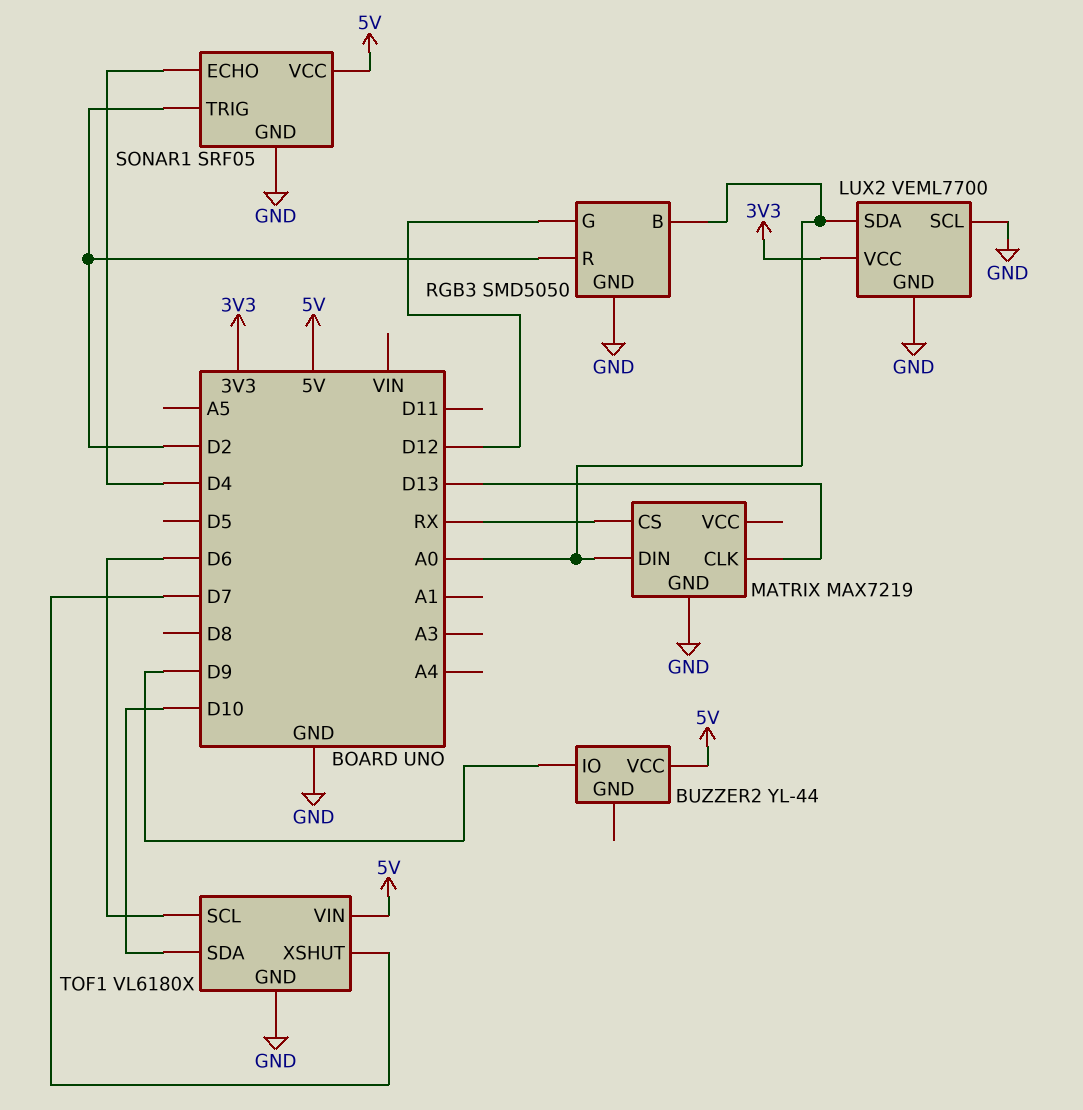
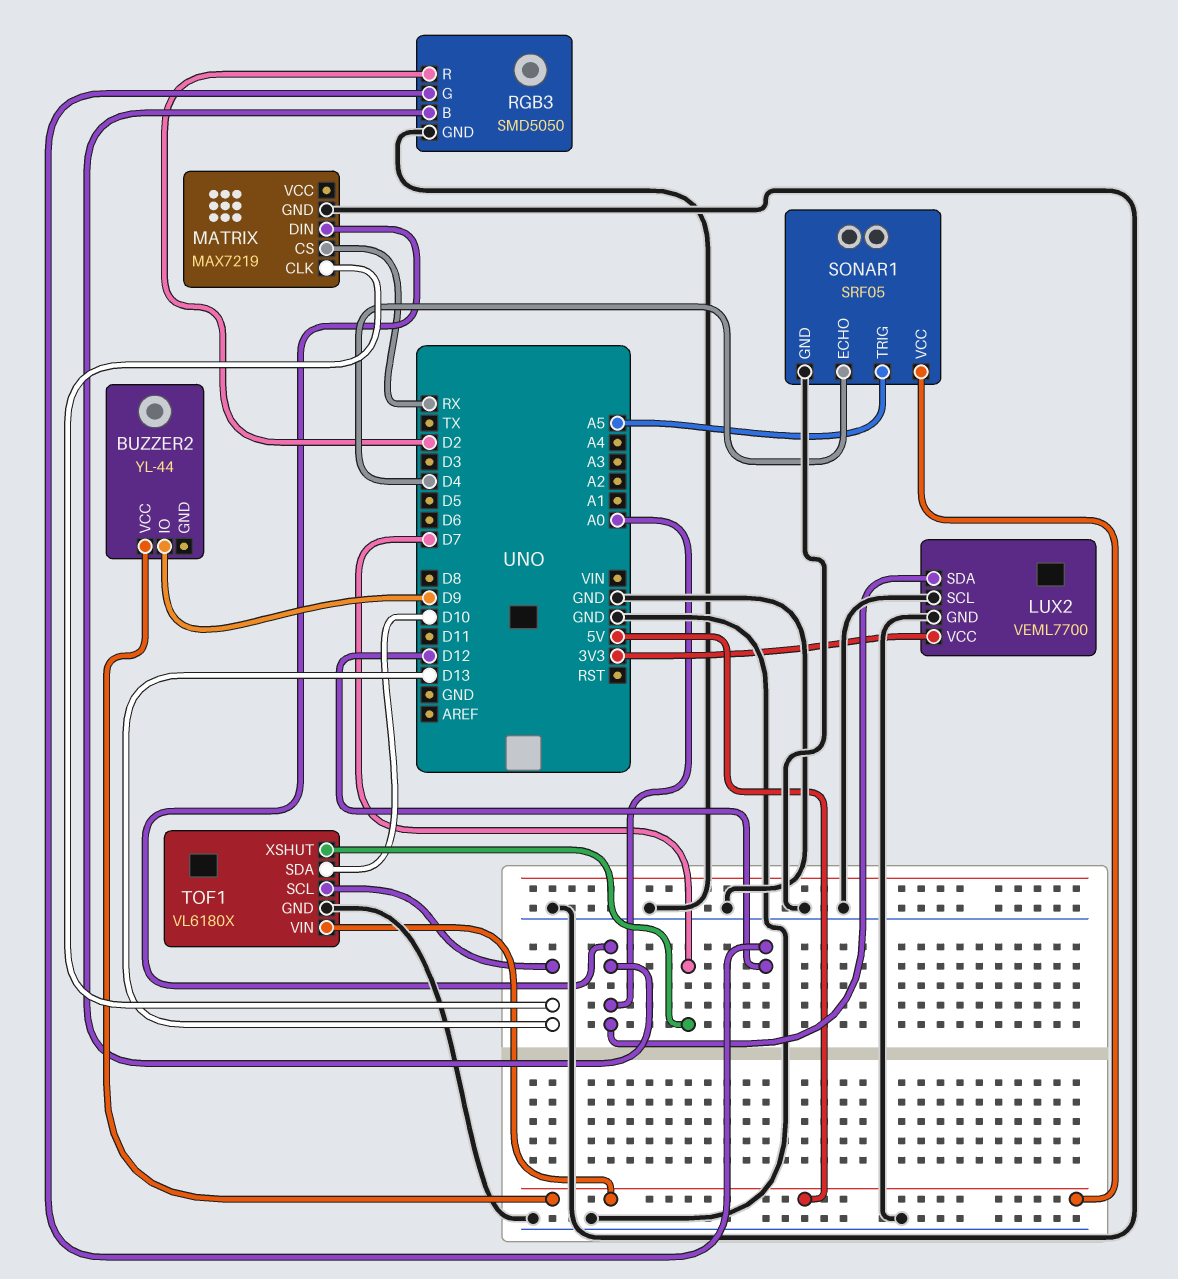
SONAR1 pin TRIG: D2 -> A5
TOF1 pin SCL: D6 -> D13

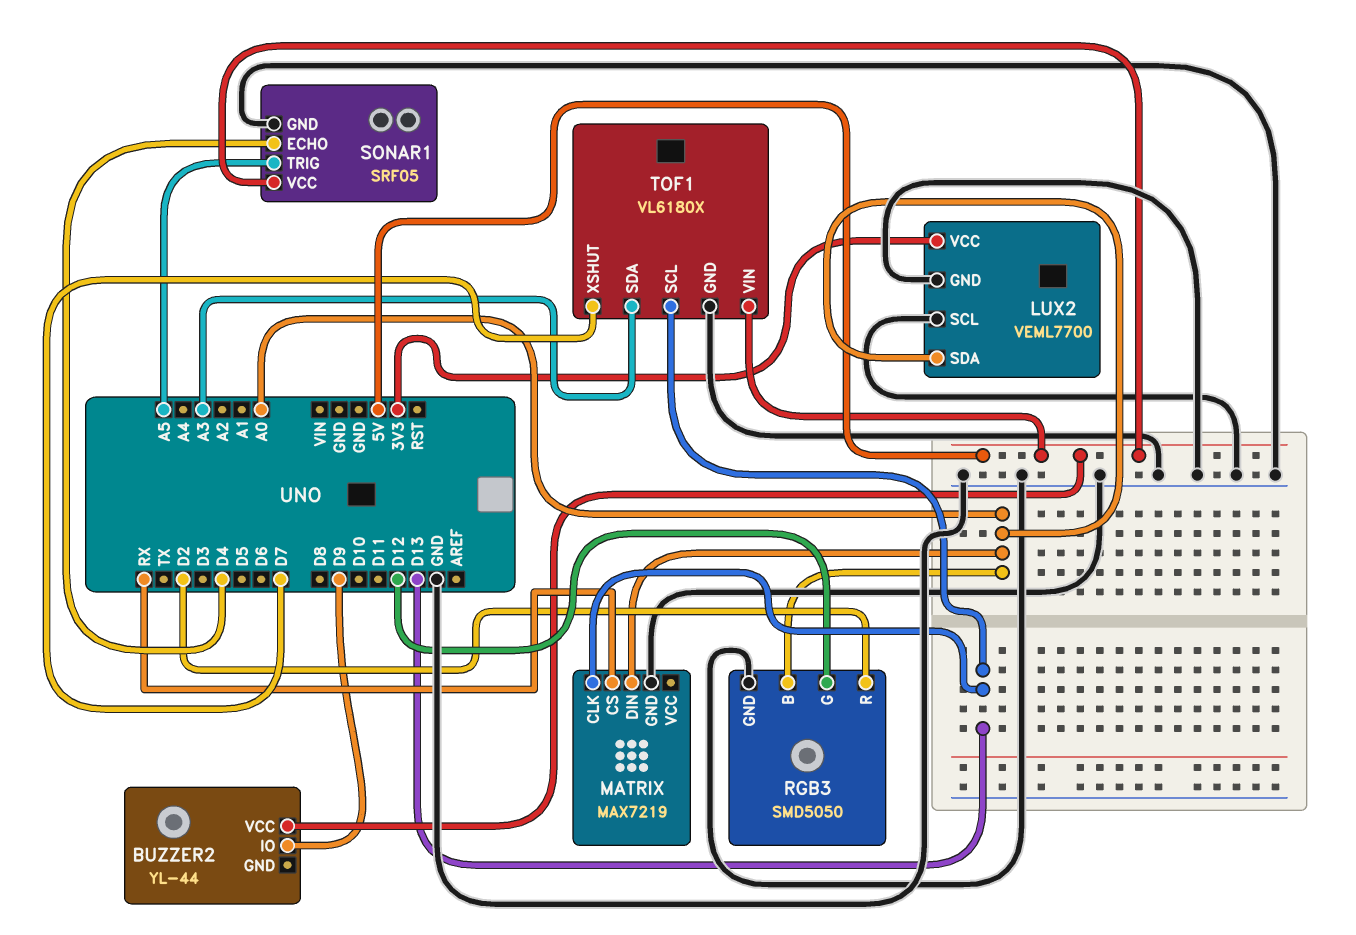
TOF1 pin SDA: D10 -> A3

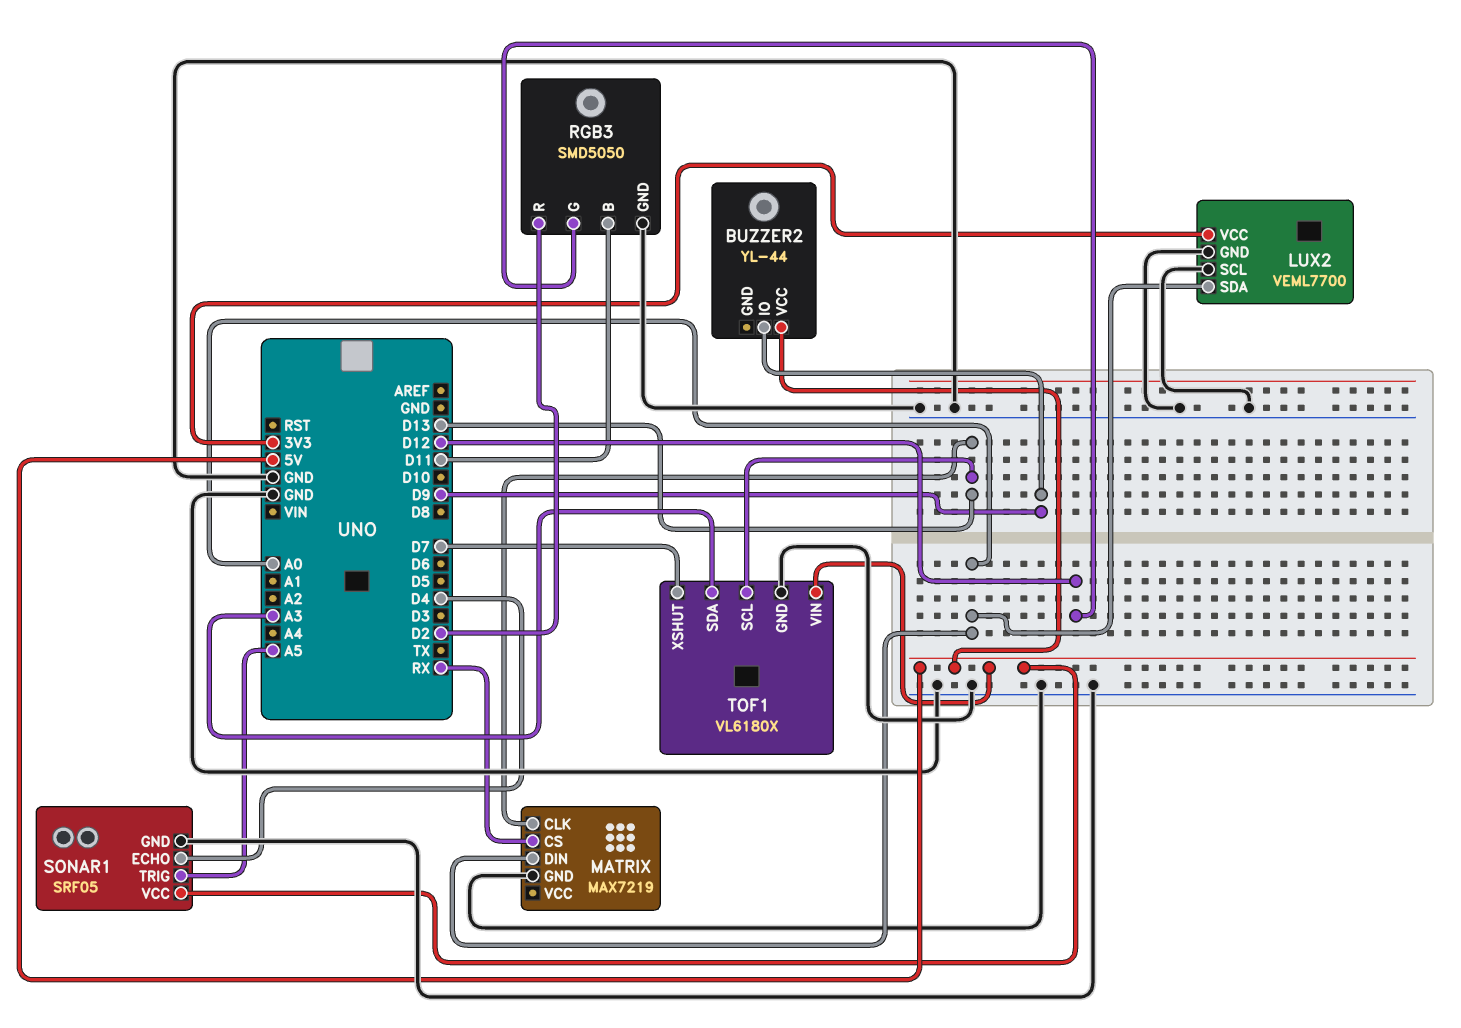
RGB3 pin B: A0 -> D11

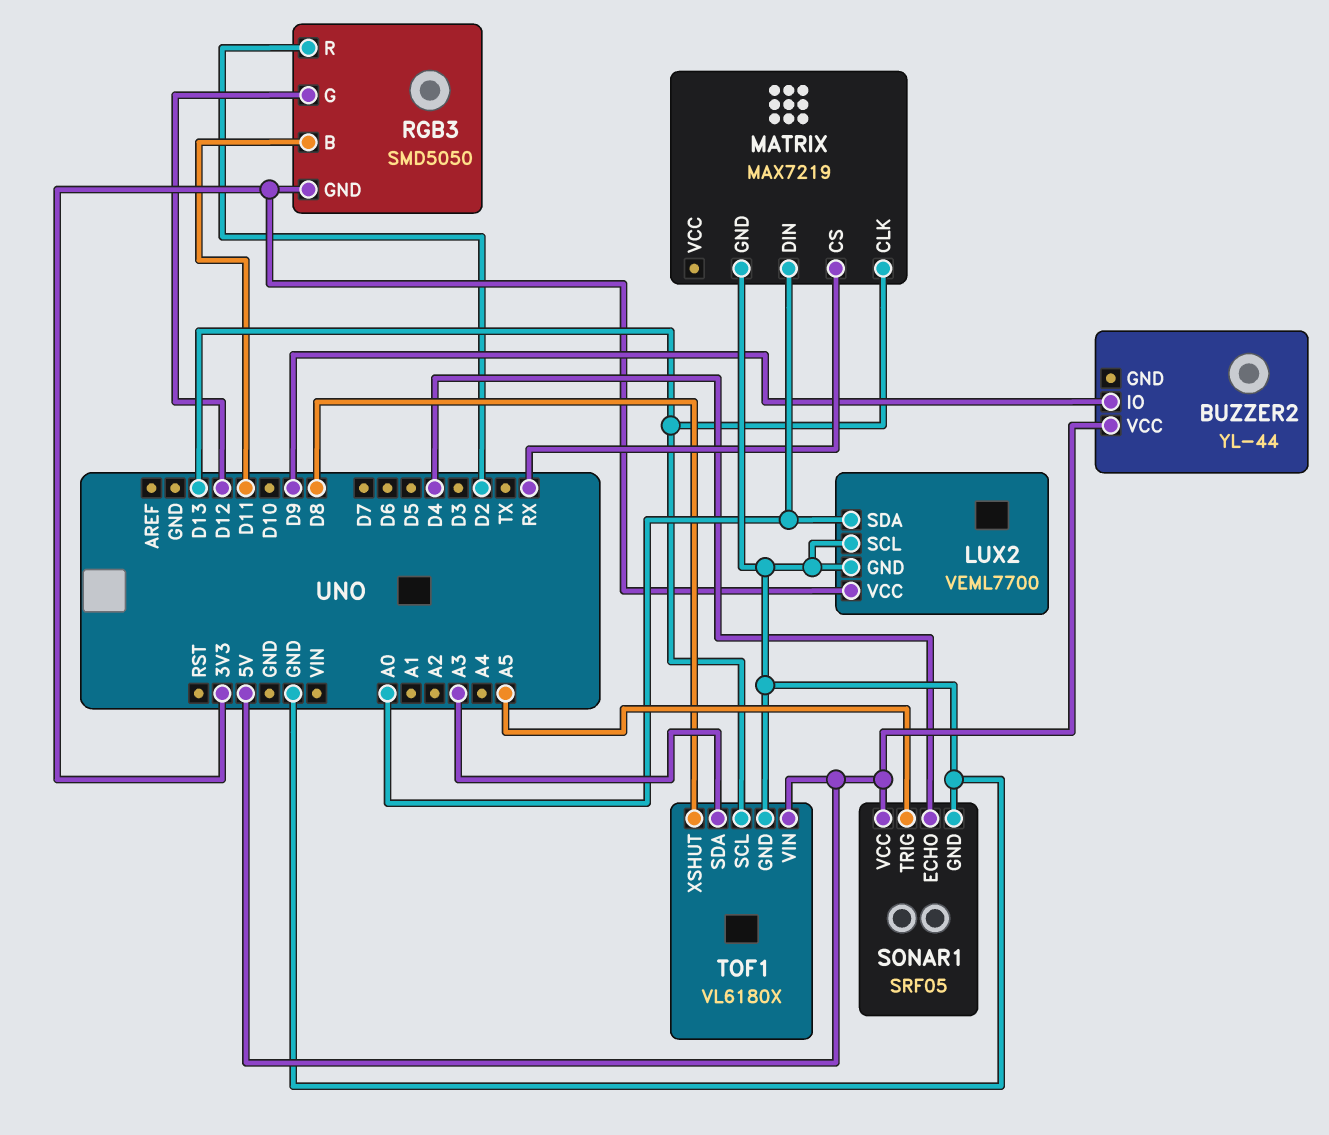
RGB3 pin GND: GND -> 3V3
TOF1 pin XSHUT: D7 -> D8

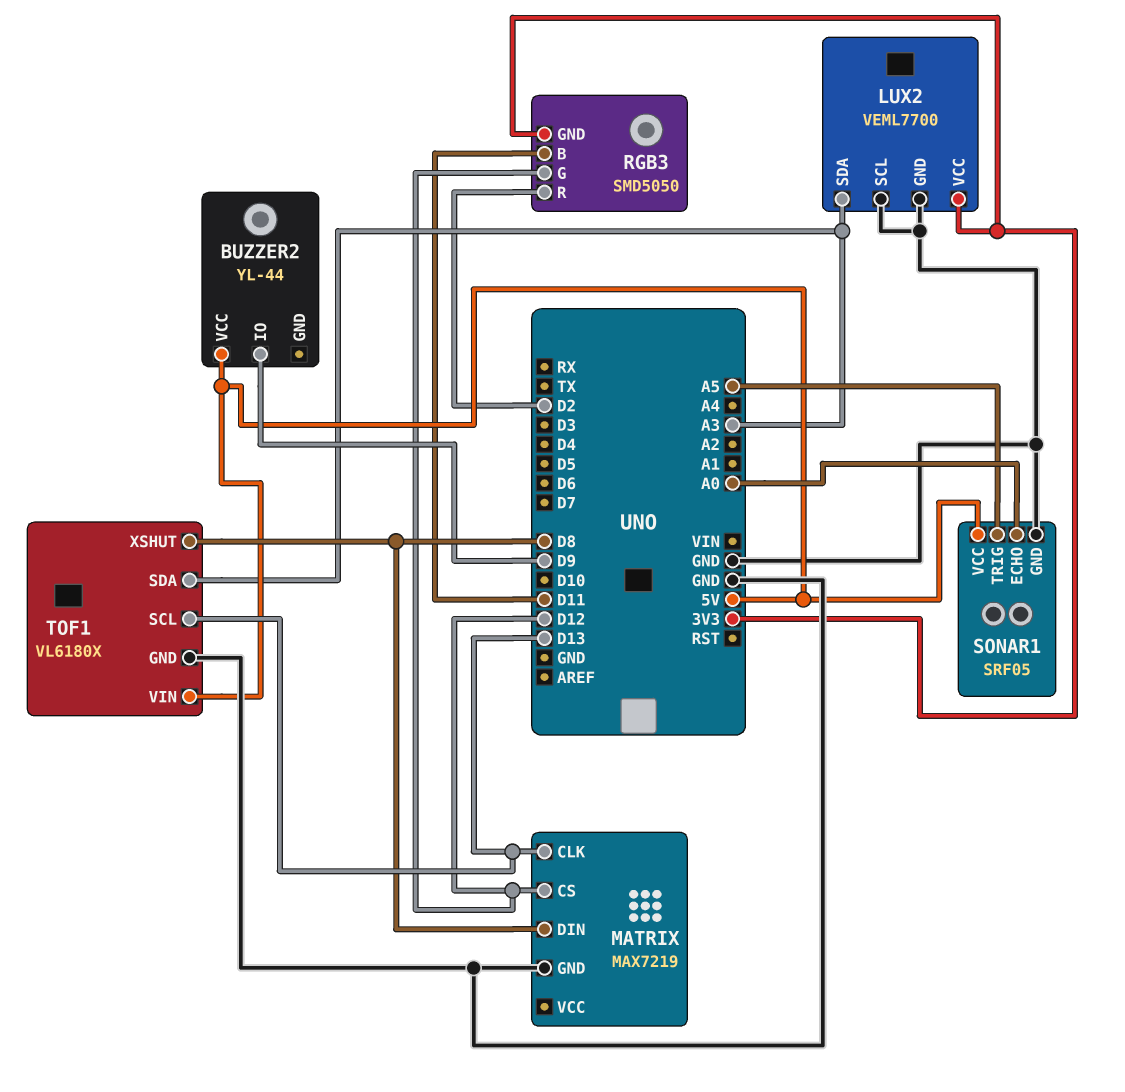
LUX2 pin SDA: A0 -> A3
MATRIX pin CS: RX -> D12
MATRIX pin DIN: A0 -> D8
SONAR1 pin ECHO: D4 -> A0

